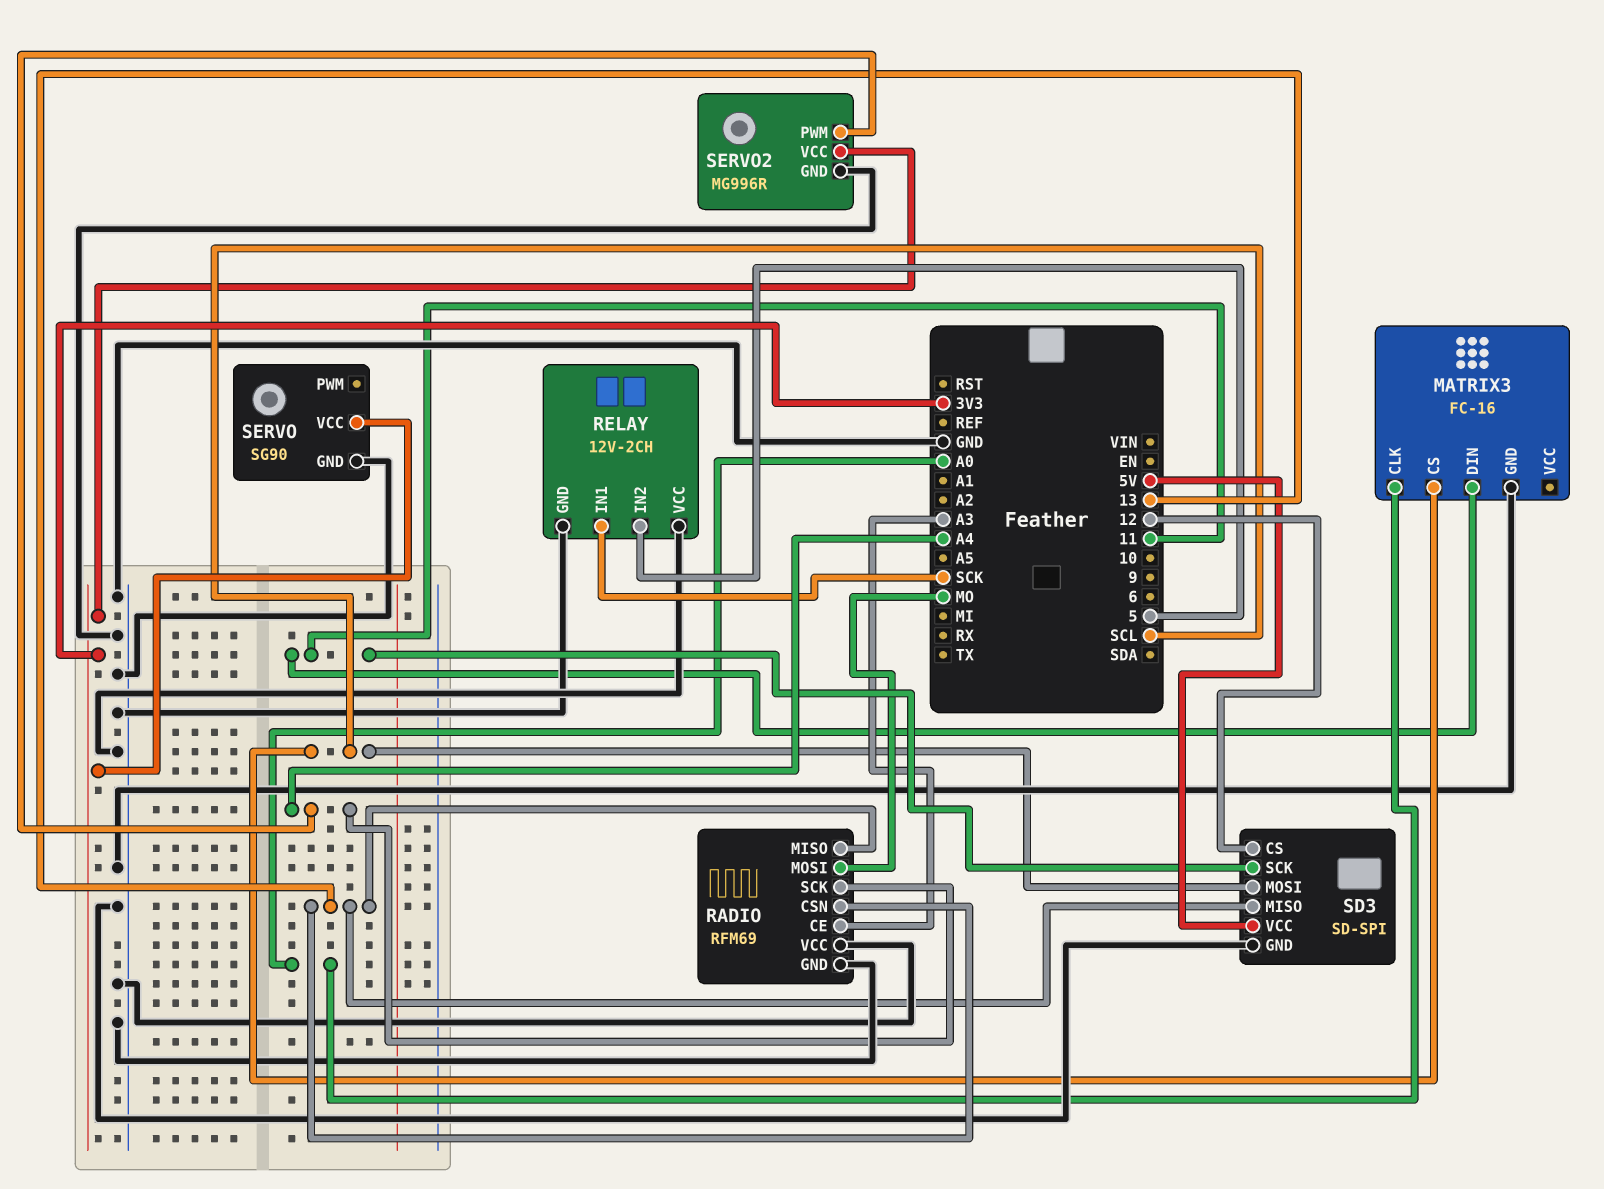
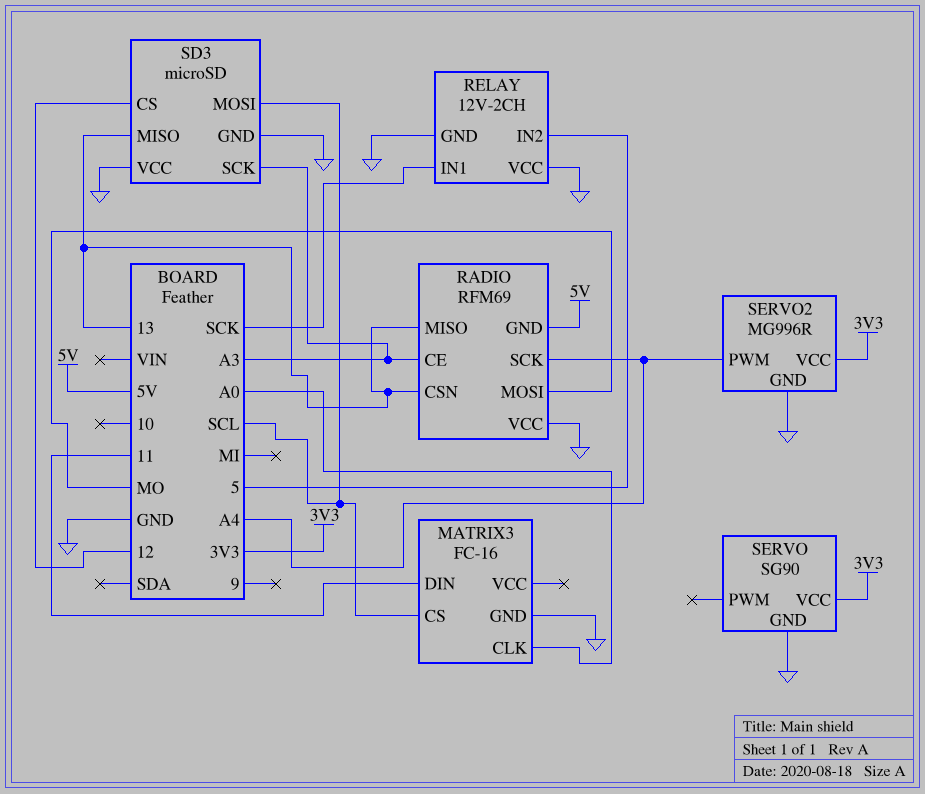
RADIO pin GND: GND -> 5V
SD3: SD-SPI -> microSD
SD3 pin SCK: 11 -> A3
SD3 pin VCC: 5V -> GND

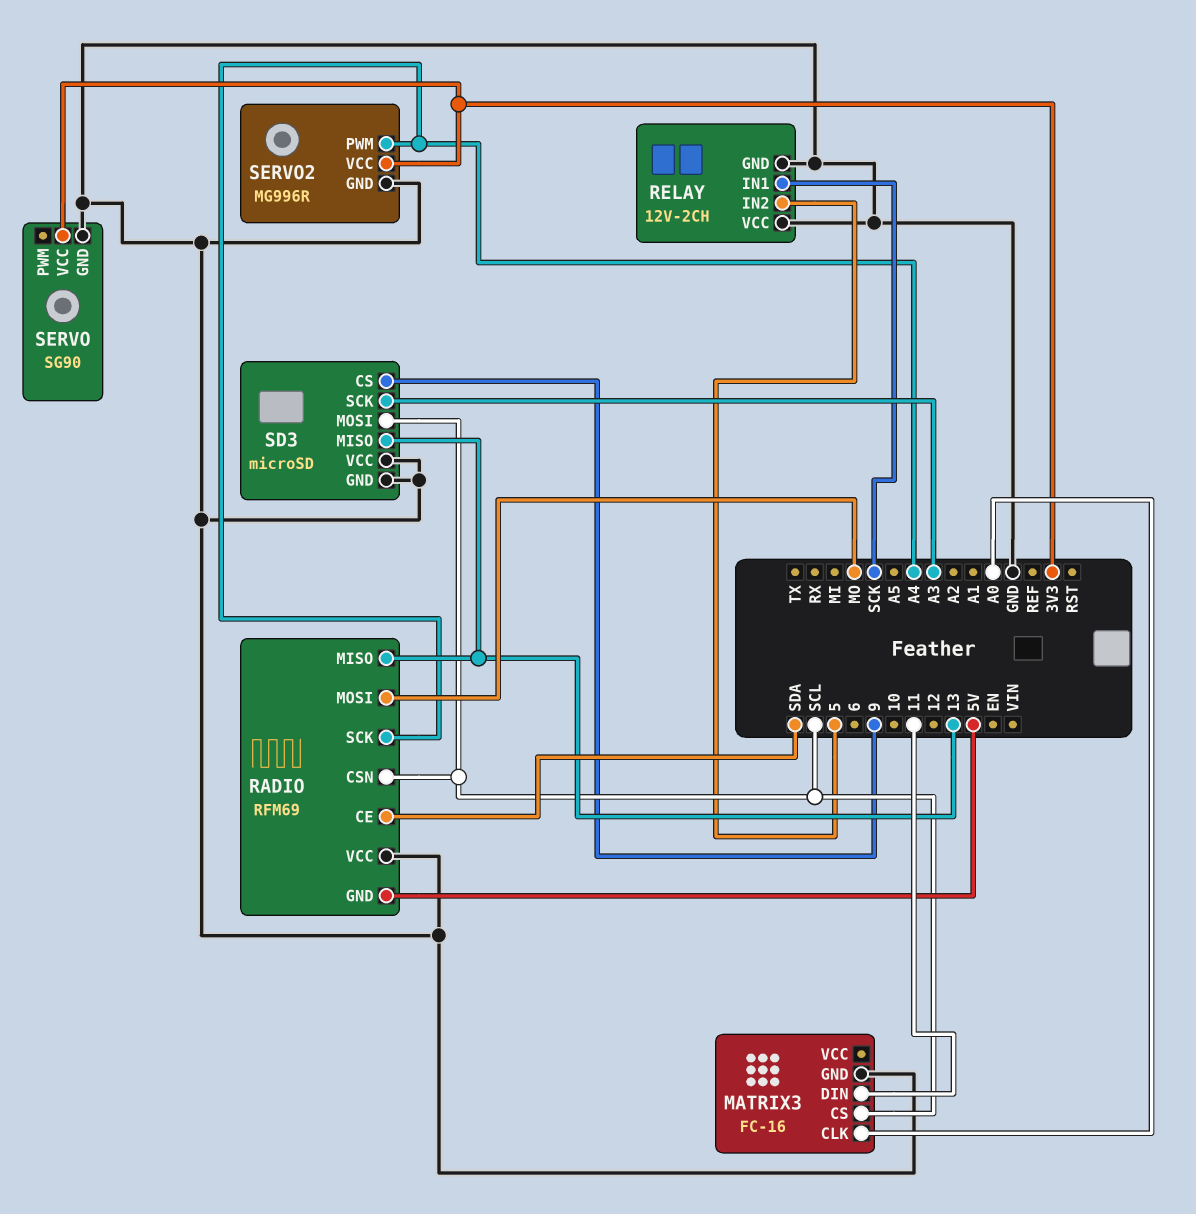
RADIO pin CE: A3 -> SDA
RADIO pin CSN: 13 -> SCL
SD3 pin CS: 12 -> 9

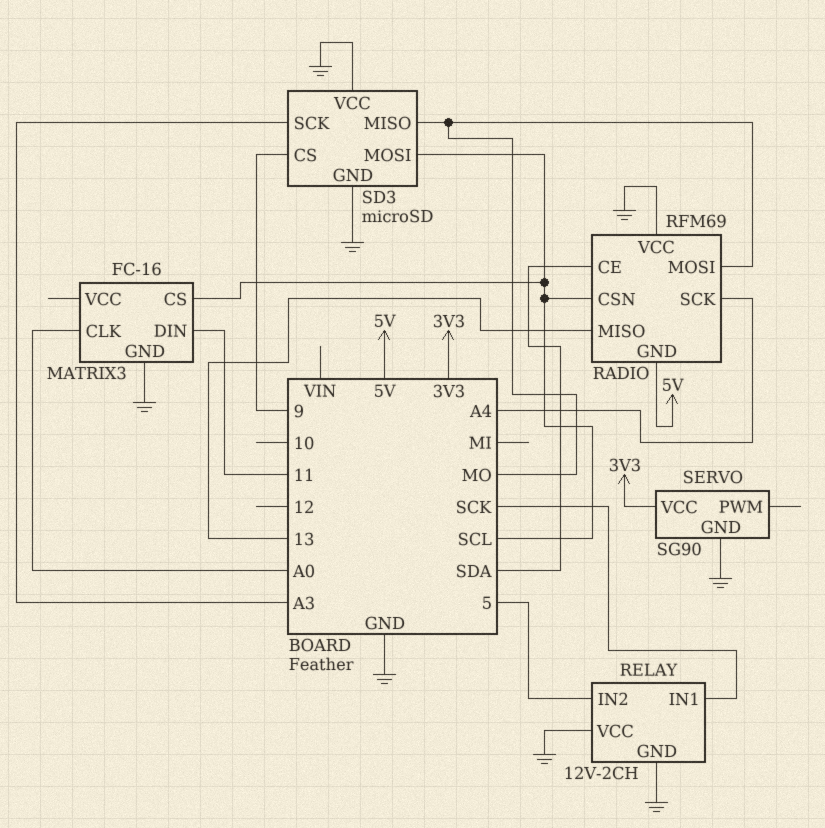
SD3 pin MISO: 13 -> MO
SERVO2: MG996R -> none
SERVO2 pin GND: GND -> none
SERVO2 pin PWM: A4 -> none
SERVO2 pin VCC: 3V3 -> none

